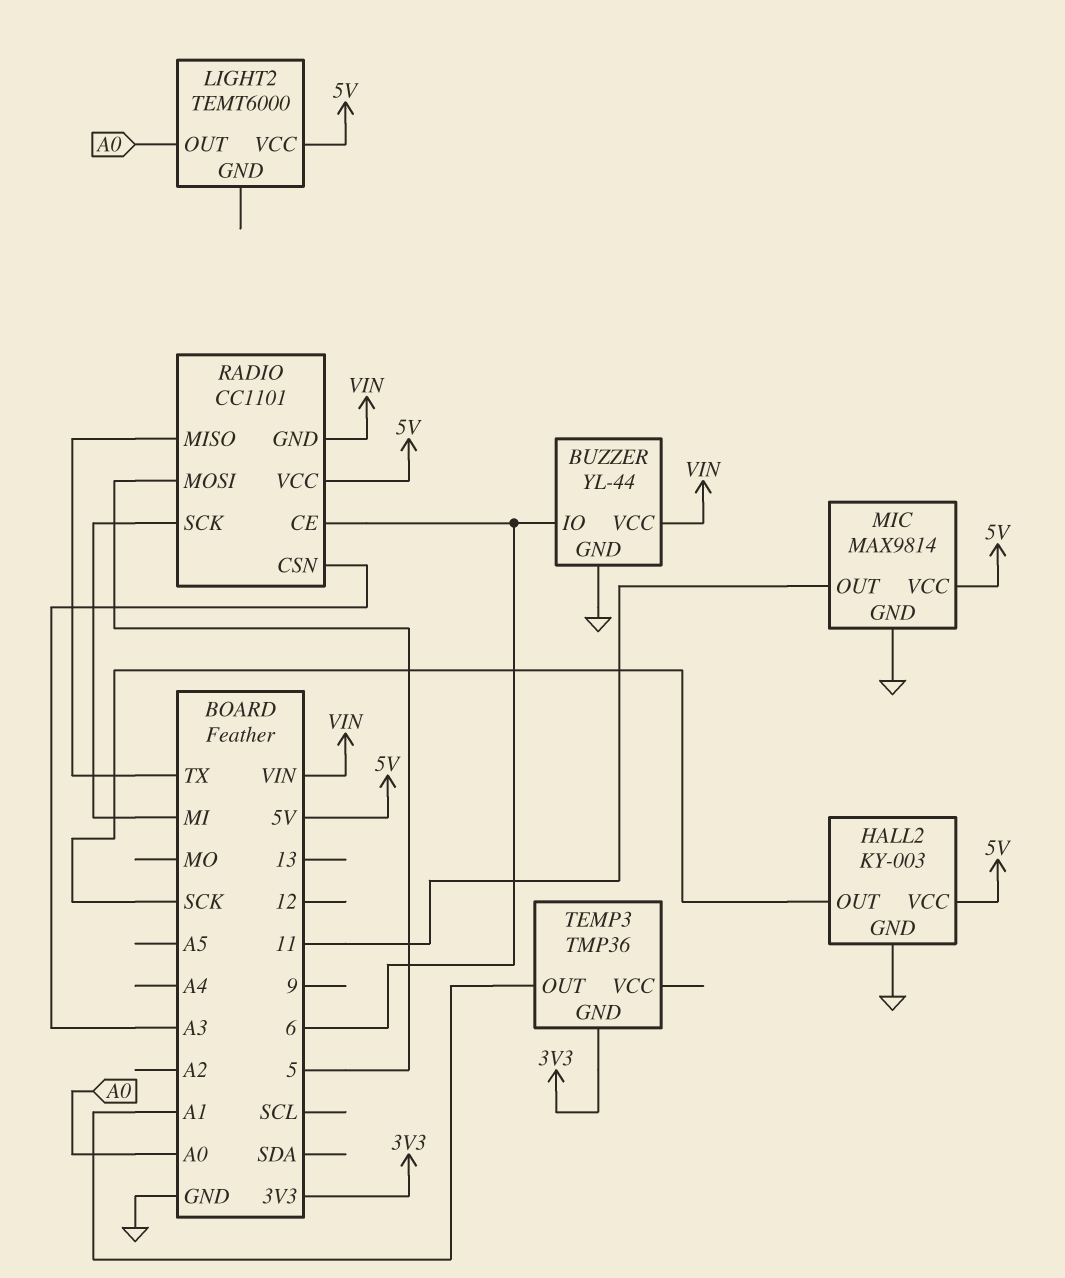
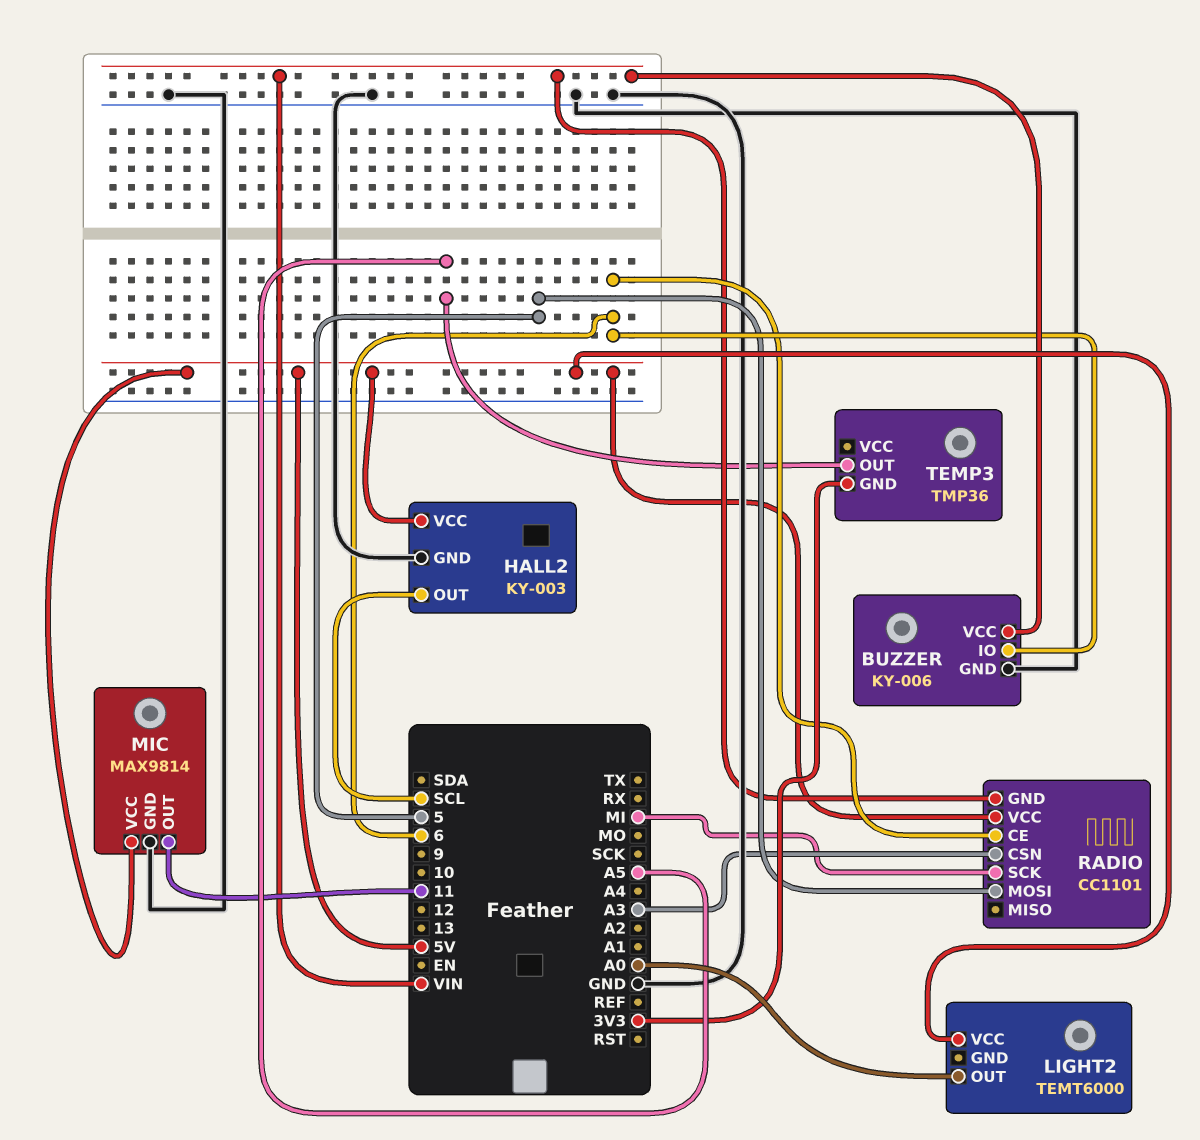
BUZZER: YL-44 -> KY-006
HALL2 pin OUT: SCK -> SCL
RADIO pin MISO: TX -> none
TEMP3 pin OUT: A1 -> A5

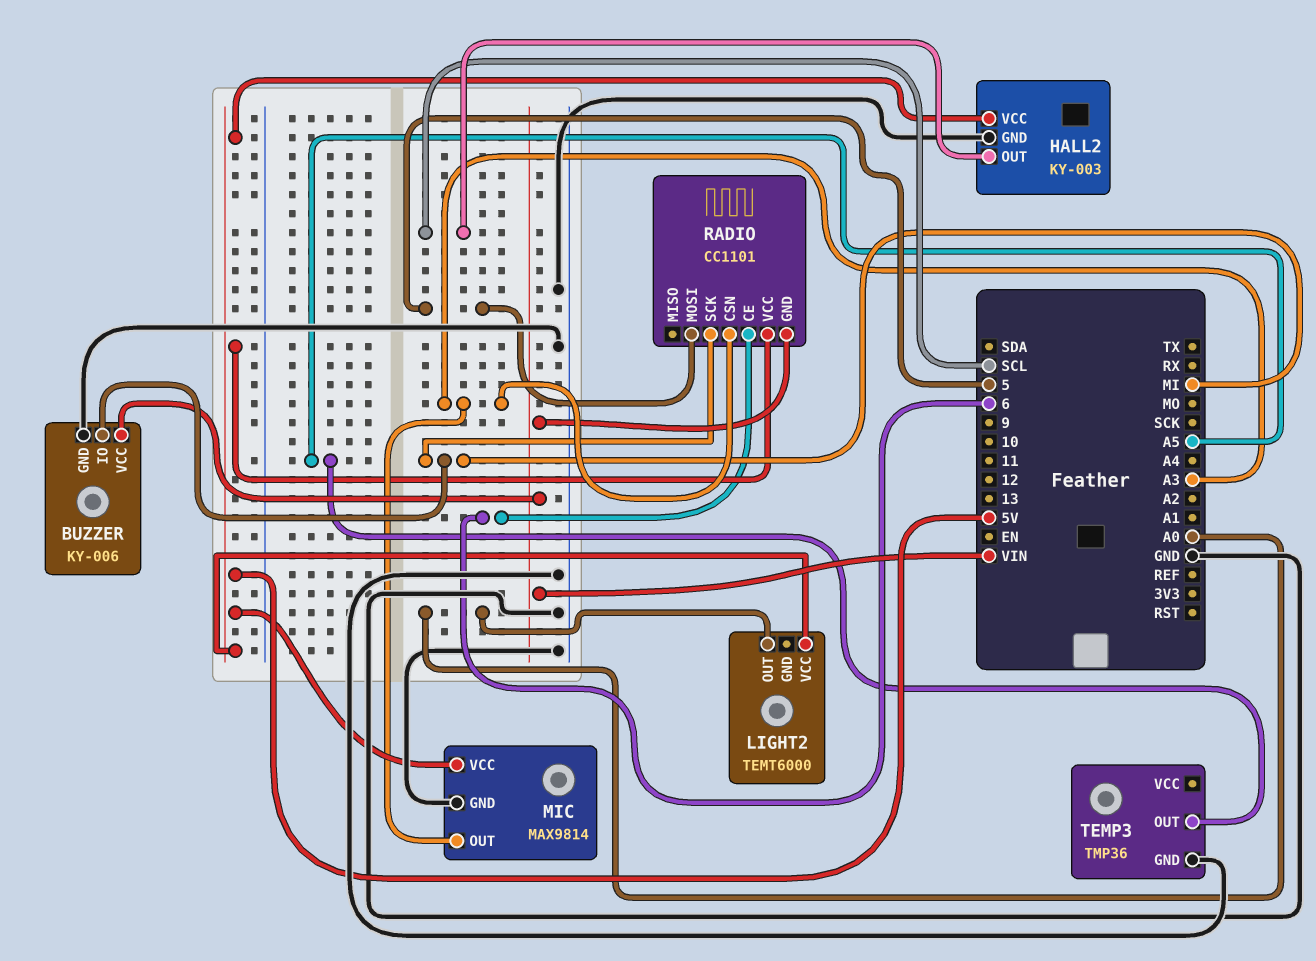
BUZZER pin IO: 6 -> MI
MIC pin OUT: 11 -> A3
TEMP3 pin GND: 3V3 -> GND

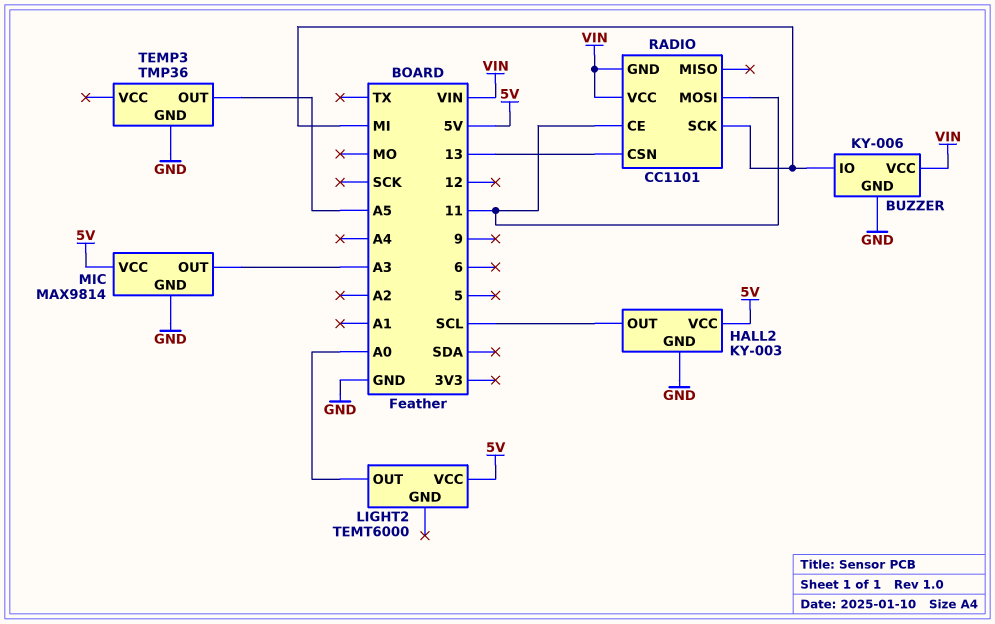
RADIO pin CE: 6 -> 11
RADIO pin CSN: A3 -> 13
RADIO pin MOSI: 5 -> 11
RADIO pin VCC: 5V -> VIN

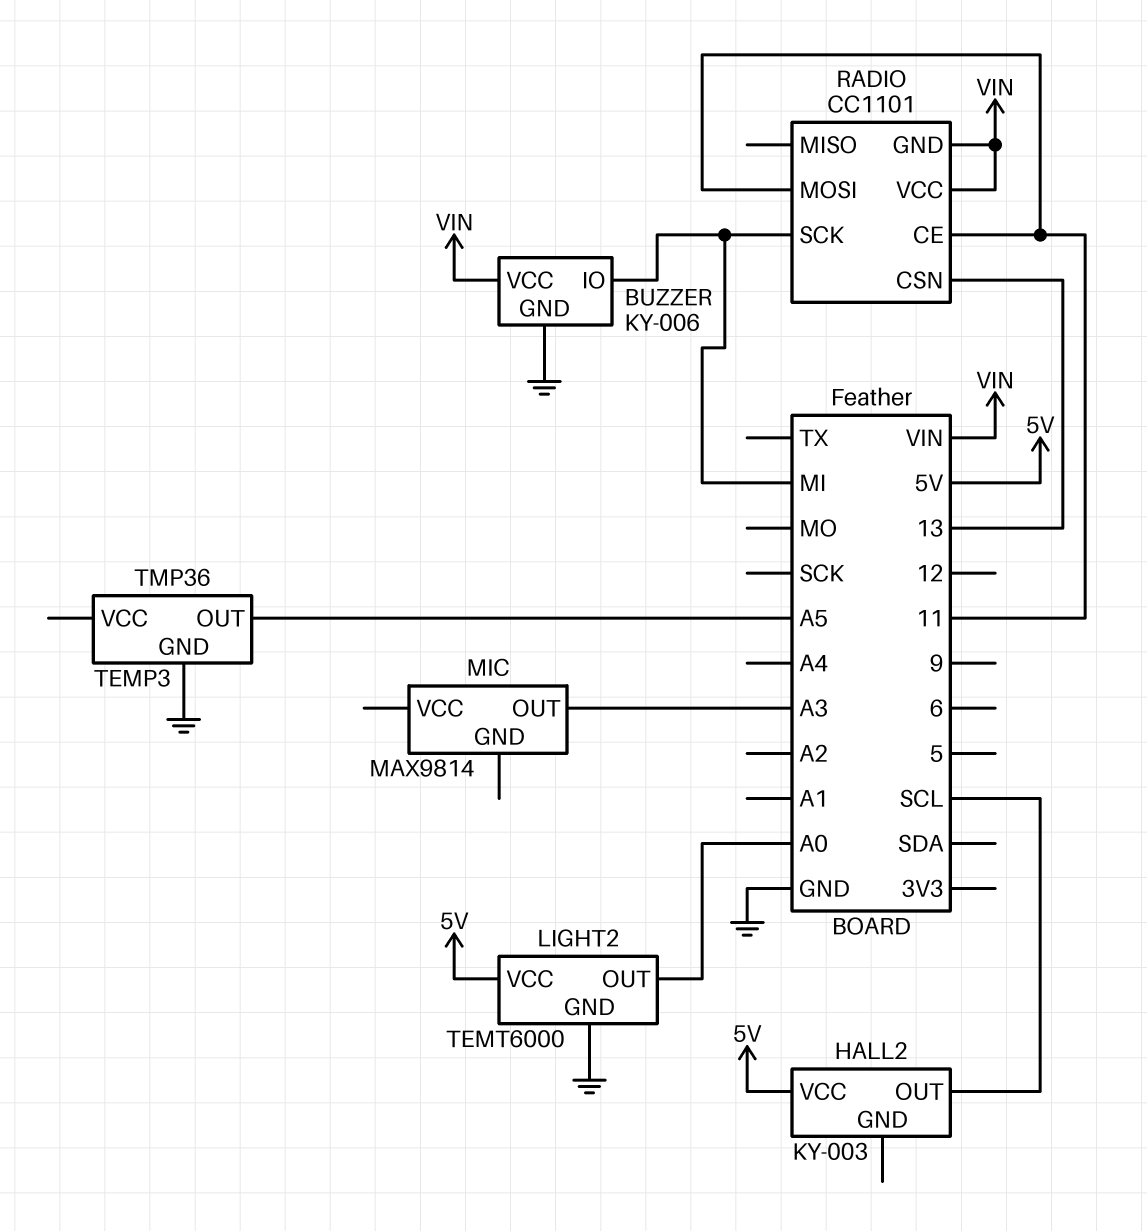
HALL2 pin GND: GND -> none
LIGHT2 pin GND: none -> GND
MIC pin GND: GND -> none
MIC pin VCC: 5V -> none

